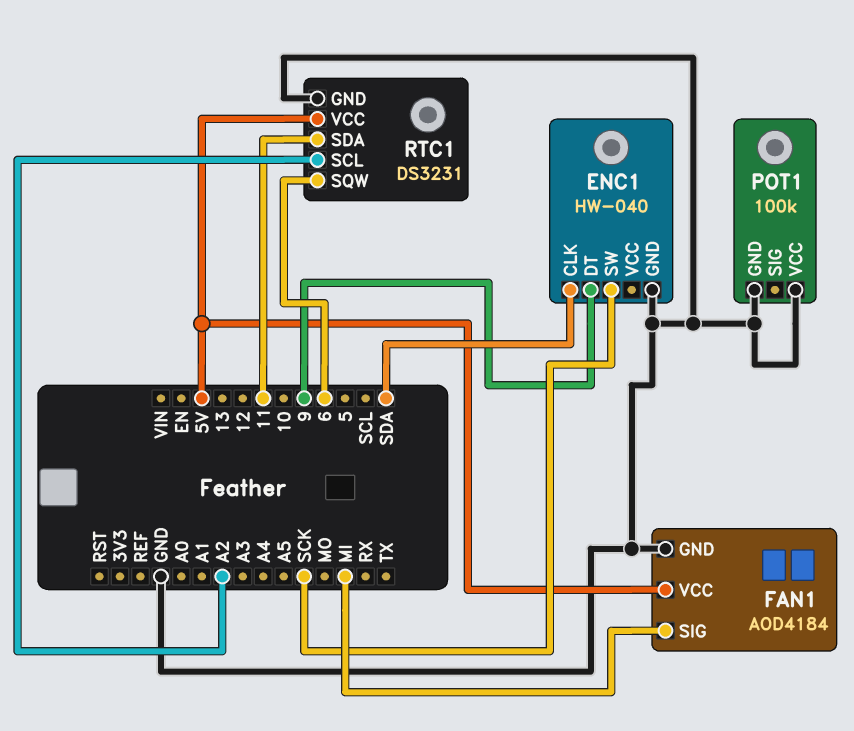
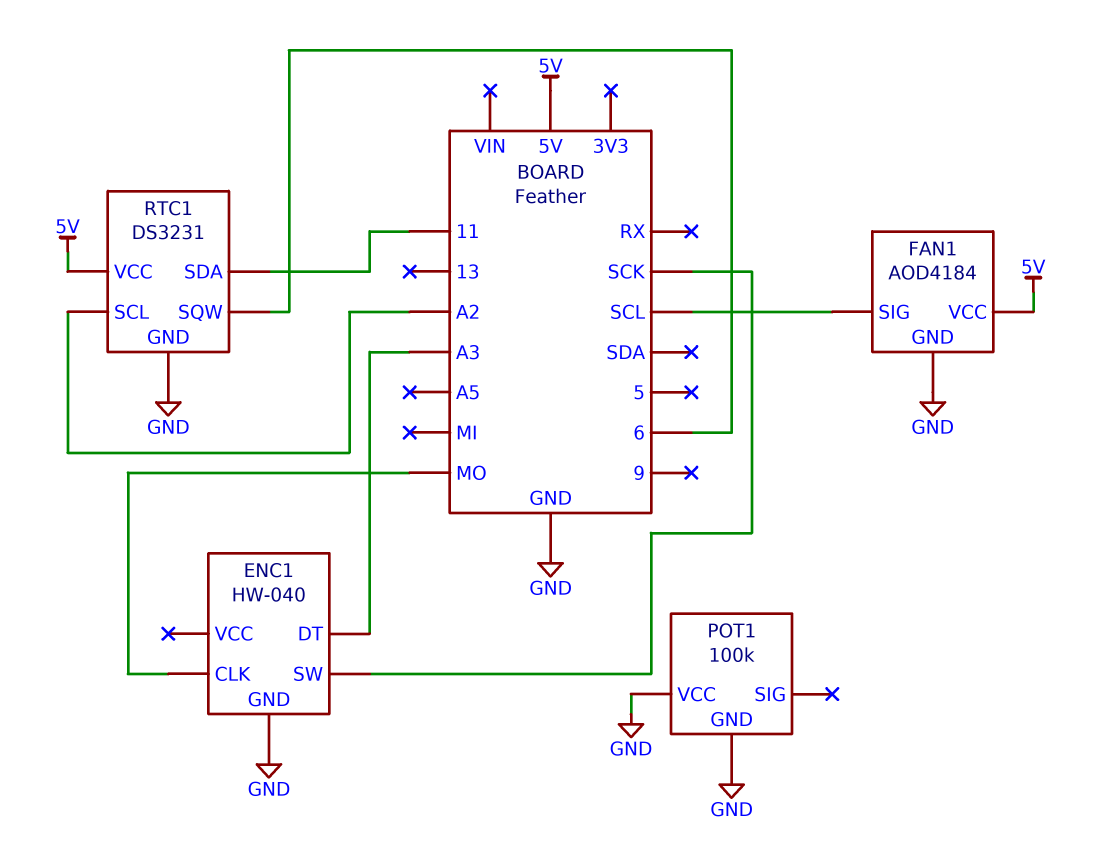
ENC1 pin CLK: SDA -> MO
ENC1 pin DT: 9 -> A3
FAN1 pin SIG: MI -> SCL

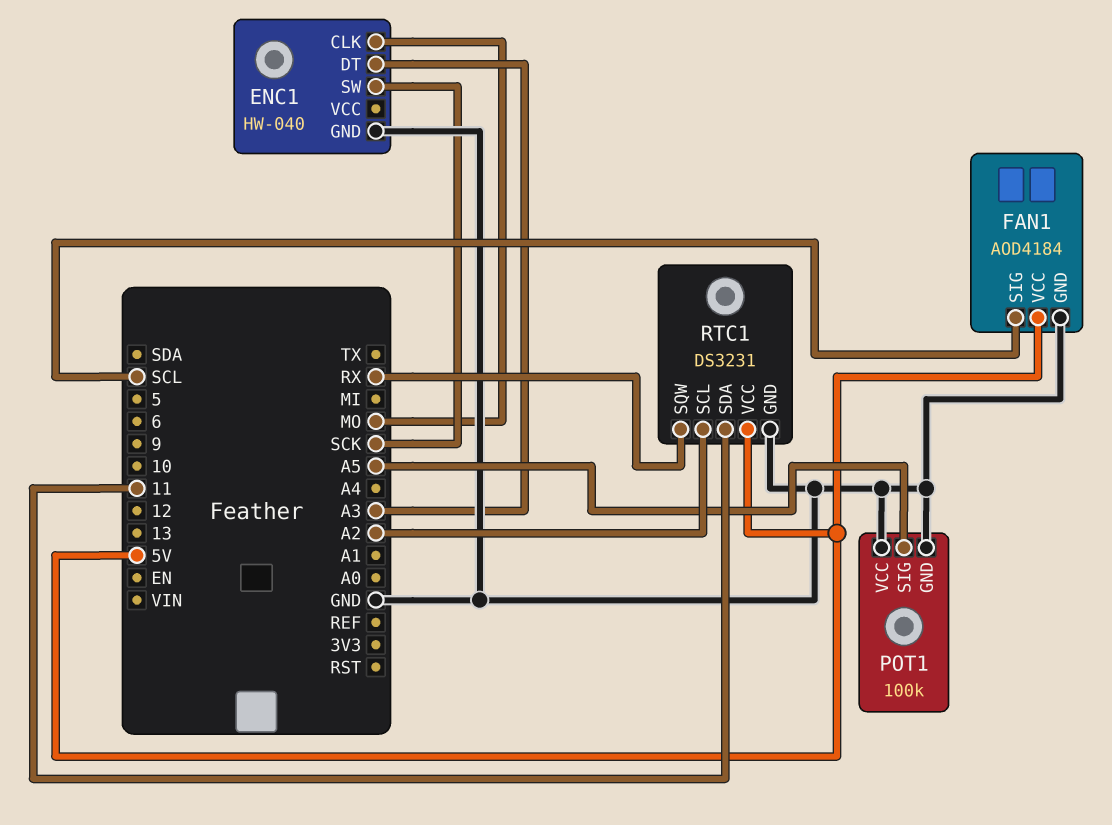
POT1 pin SIG: none -> A5
RTC1 pin SQW: 6 -> RX

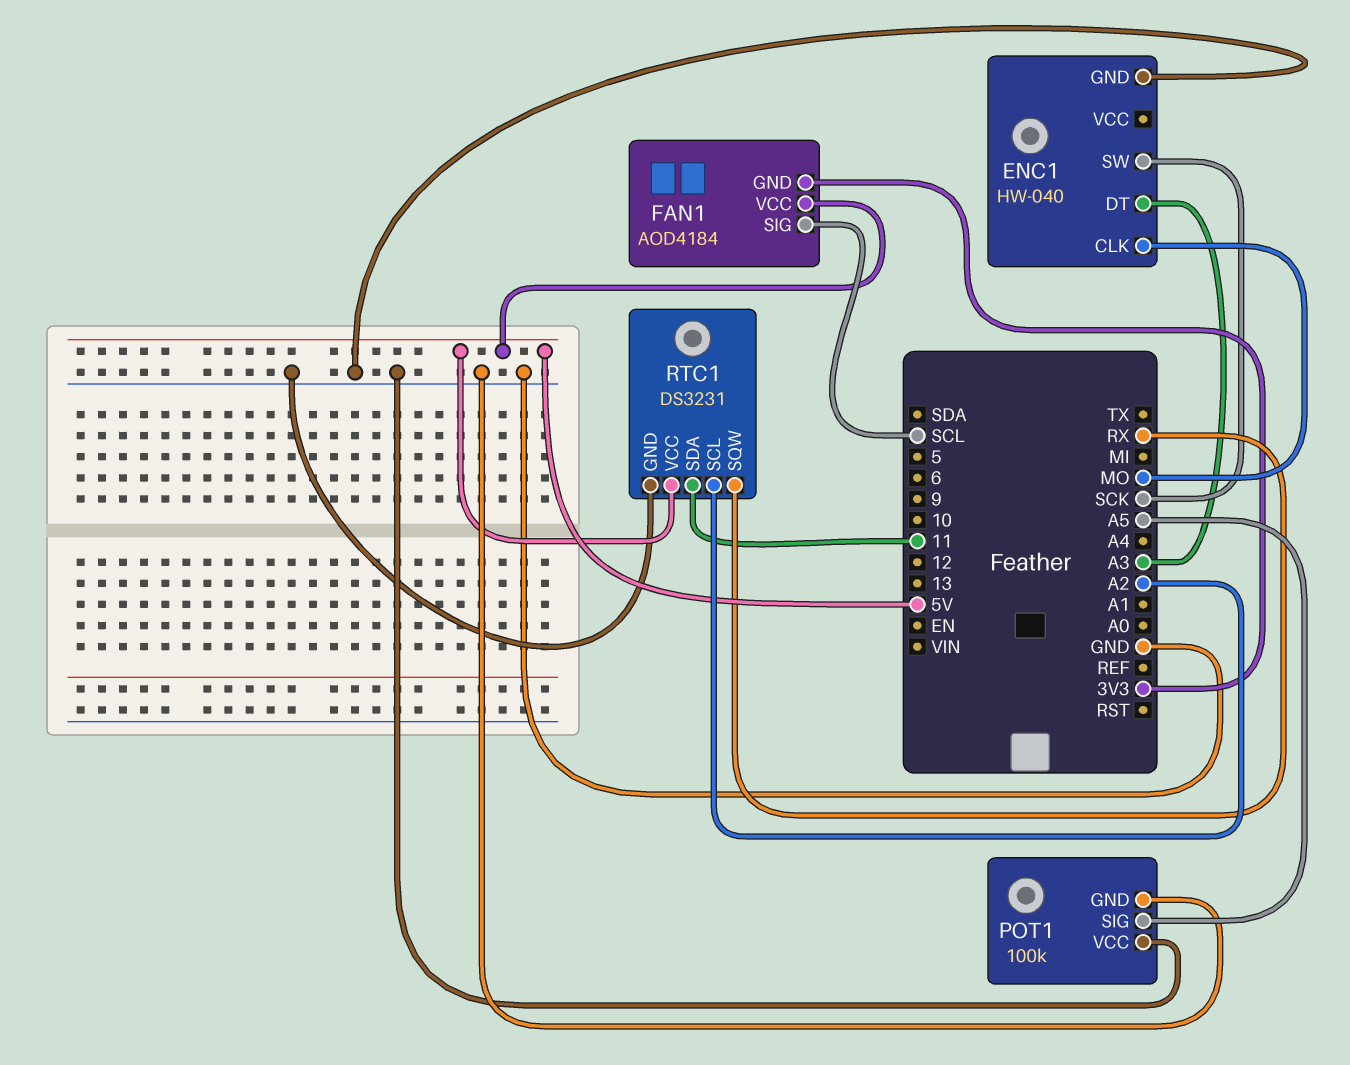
FAN1 pin GND: GND -> 3V3

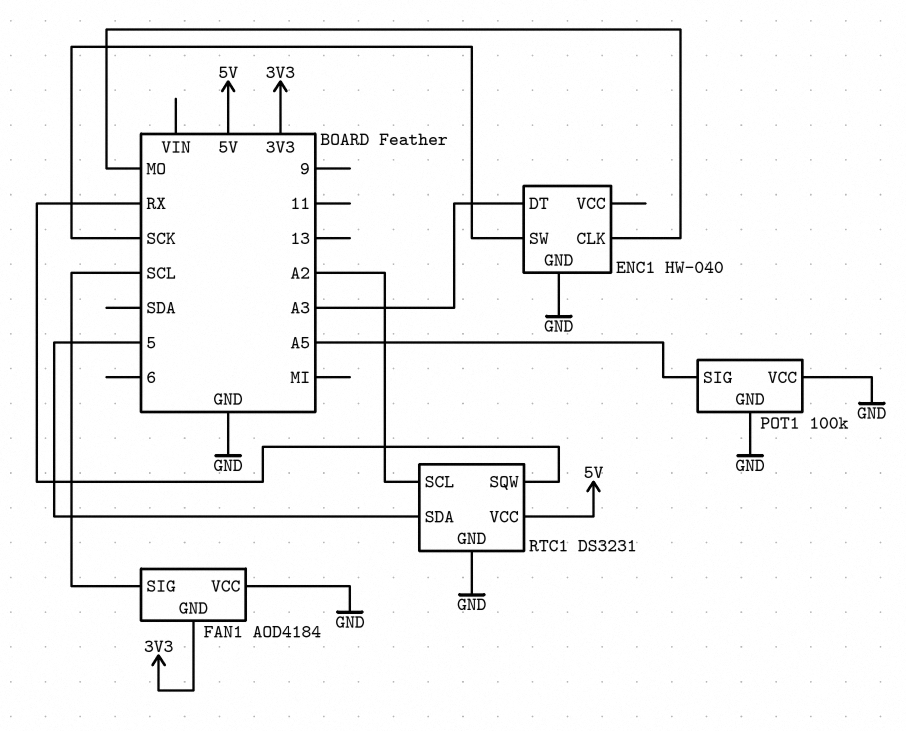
FAN1 pin VCC: 5V -> GND
RTC1 pin SDA: 11 -> 5

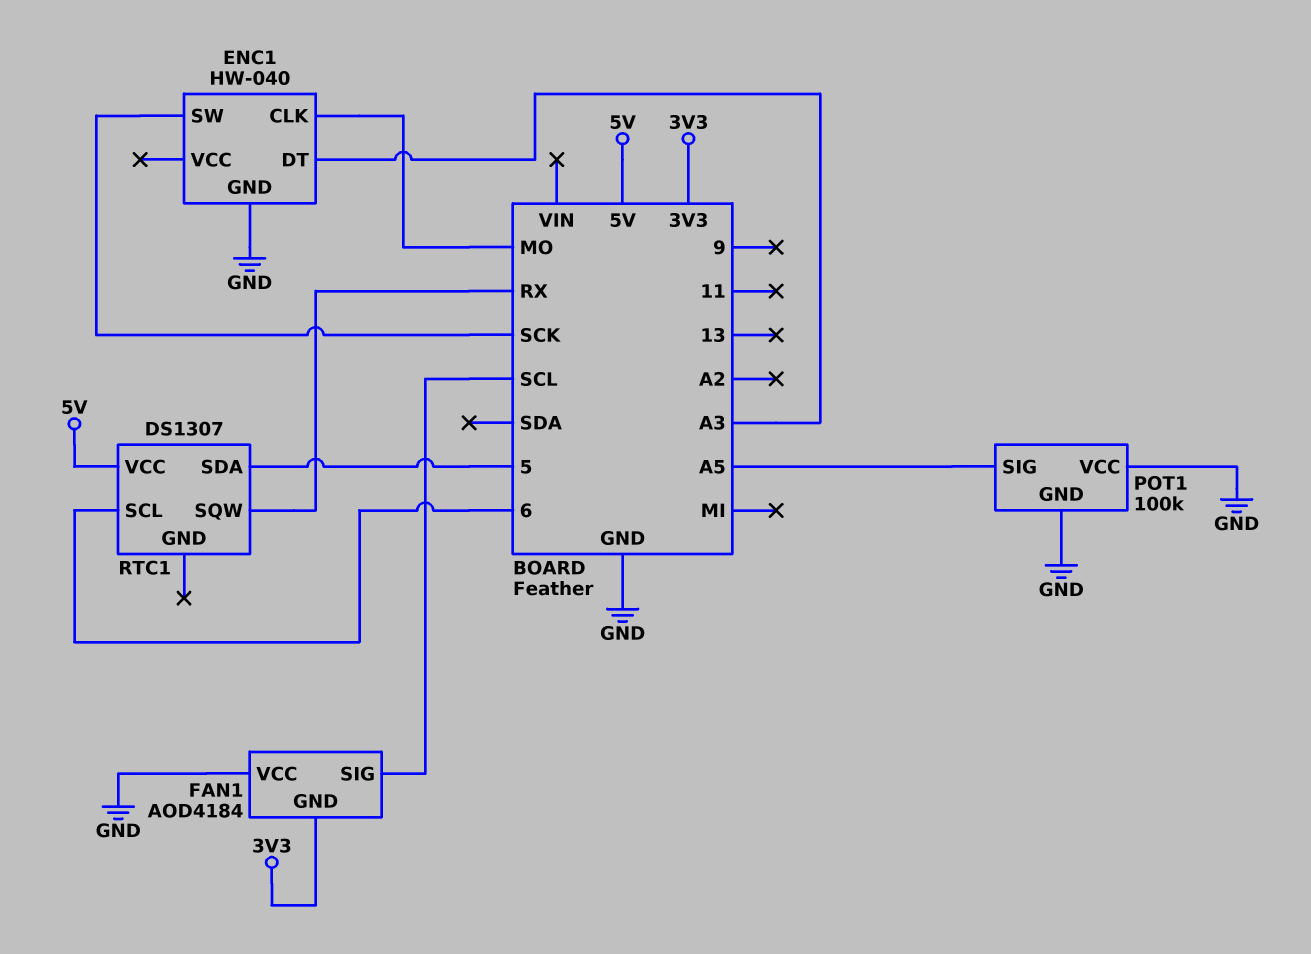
RTC1: DS3231 -> DS1307
RTC1 pin GND: GND -> none
RTC1 pin SCL: A2 -> 6

